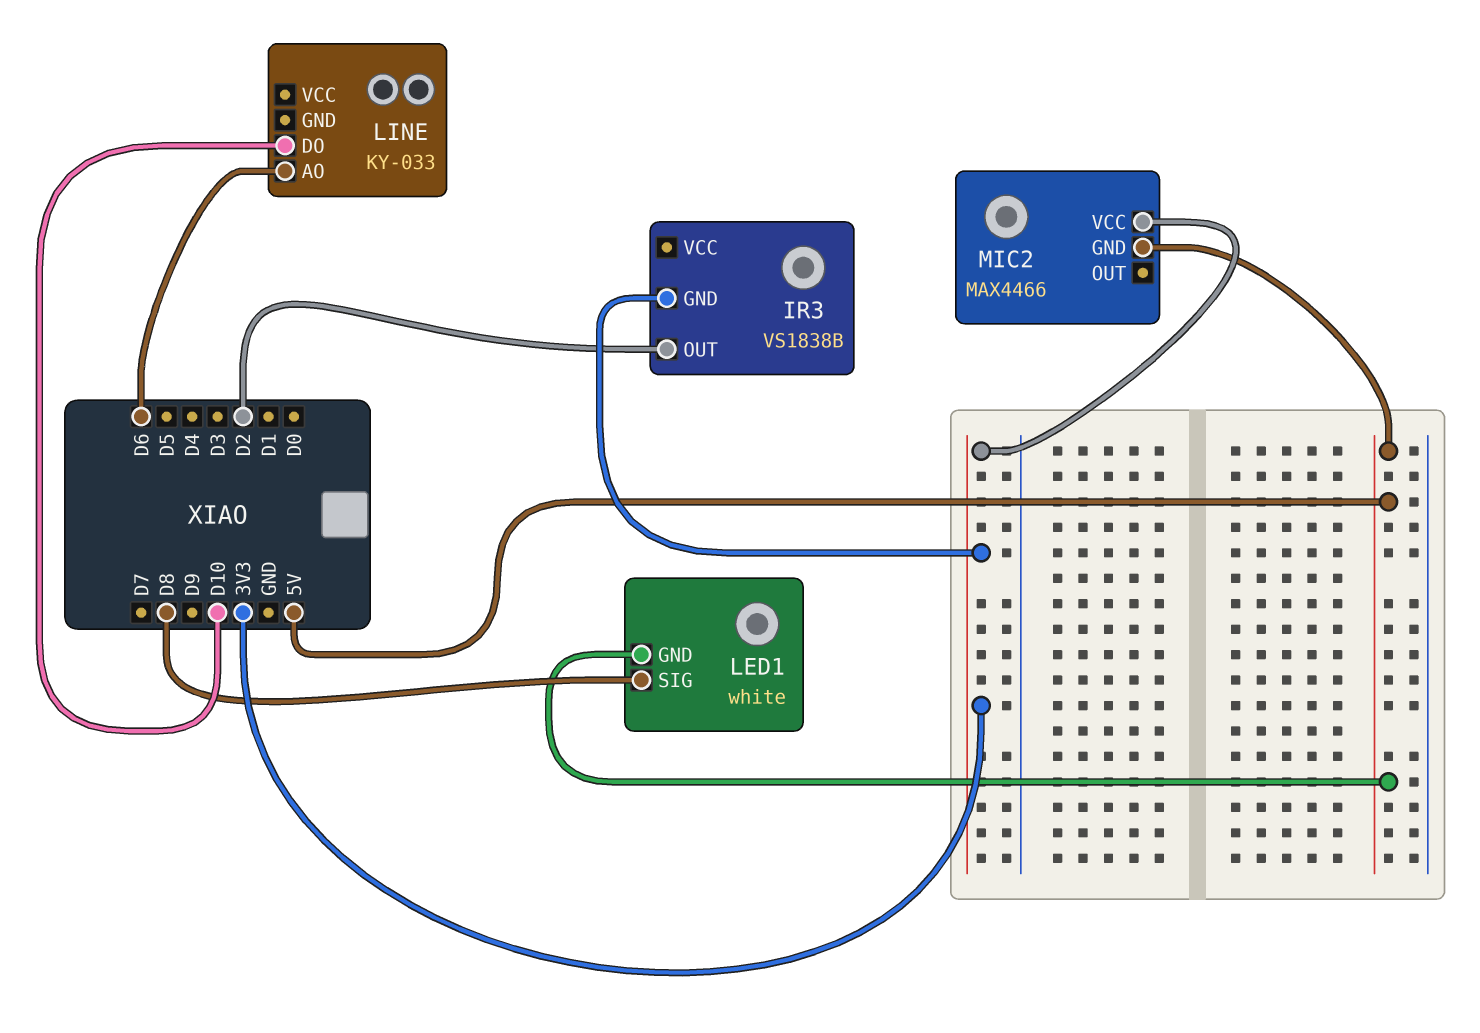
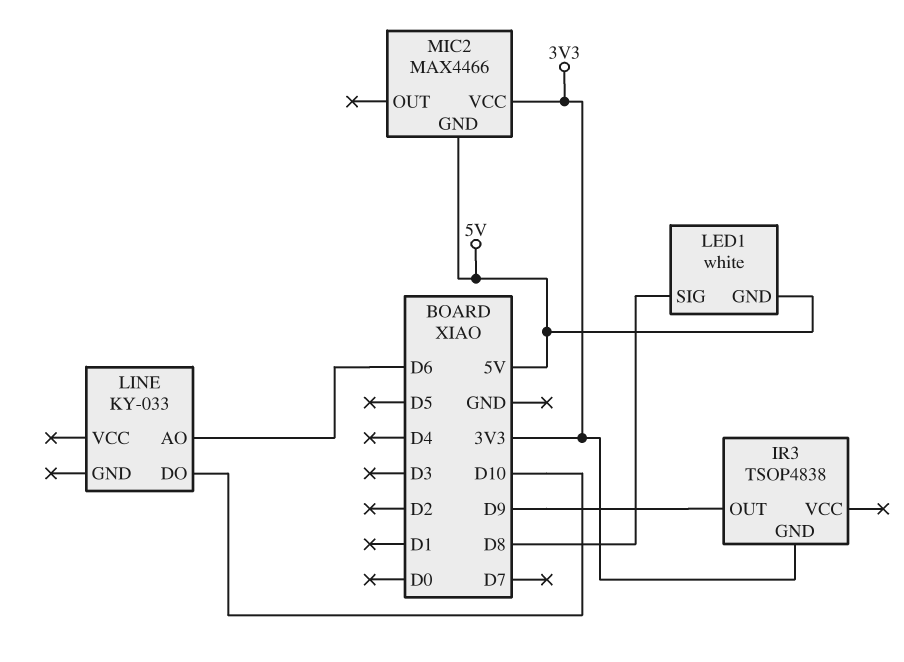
IR3: VS1838B -> TSOP4838
IR3 pin OUT: D2 -> D9

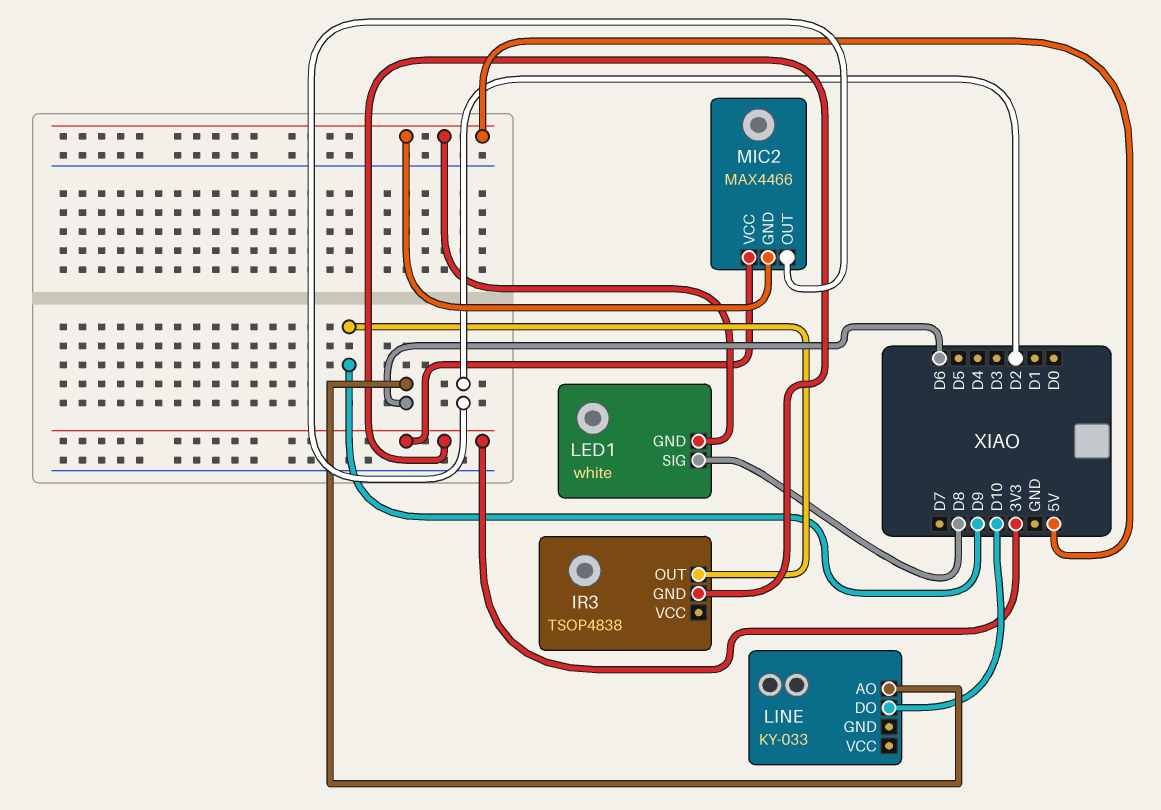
MIC2 pin OUT: none -> D2

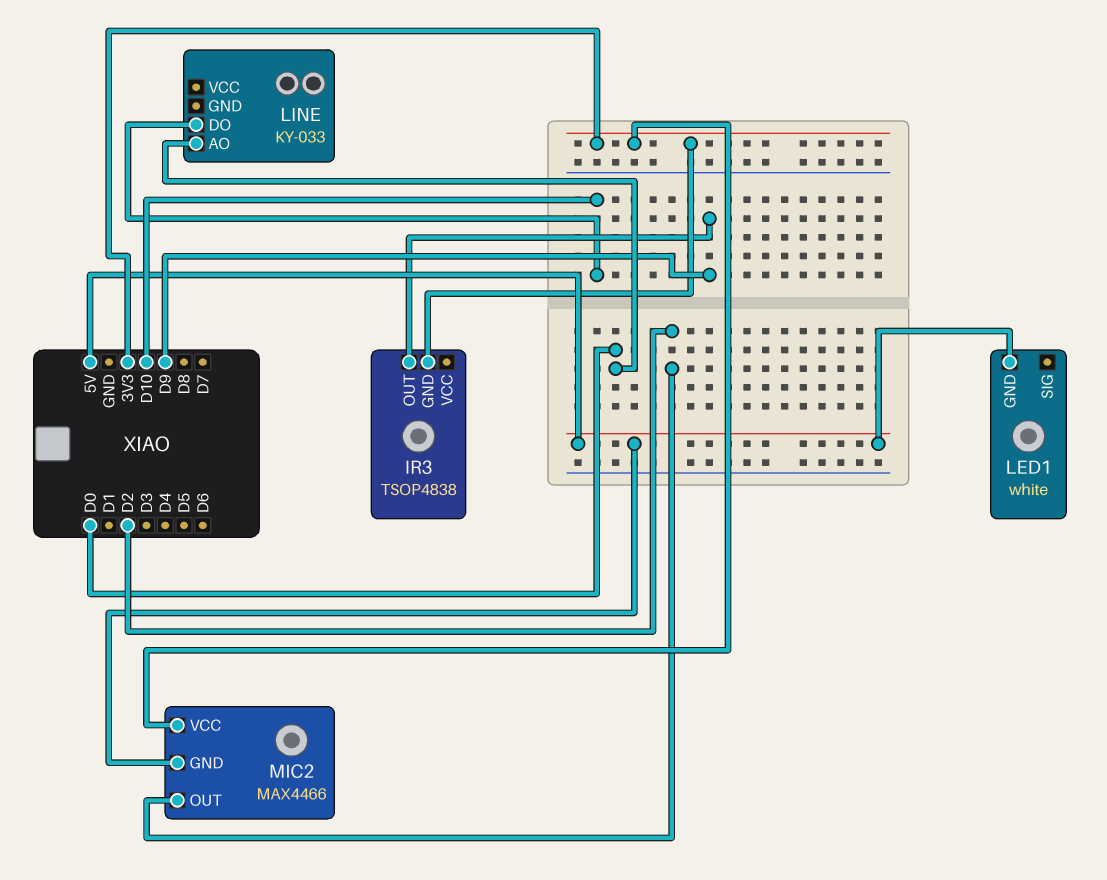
LED1 pin SIG: D8 -> none
LINE pin AO: D6 -> D0

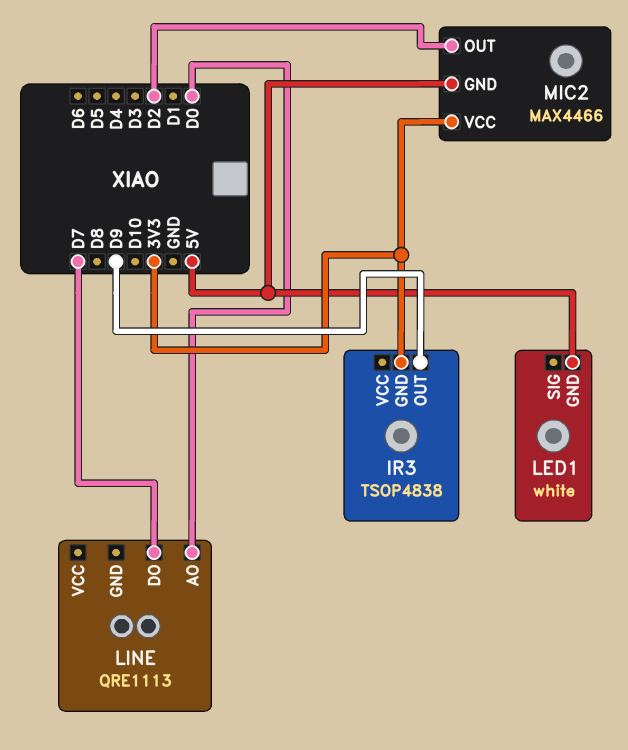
LINE: KY-033 -> QRE1113
LINE pin DO: D10 -> D7

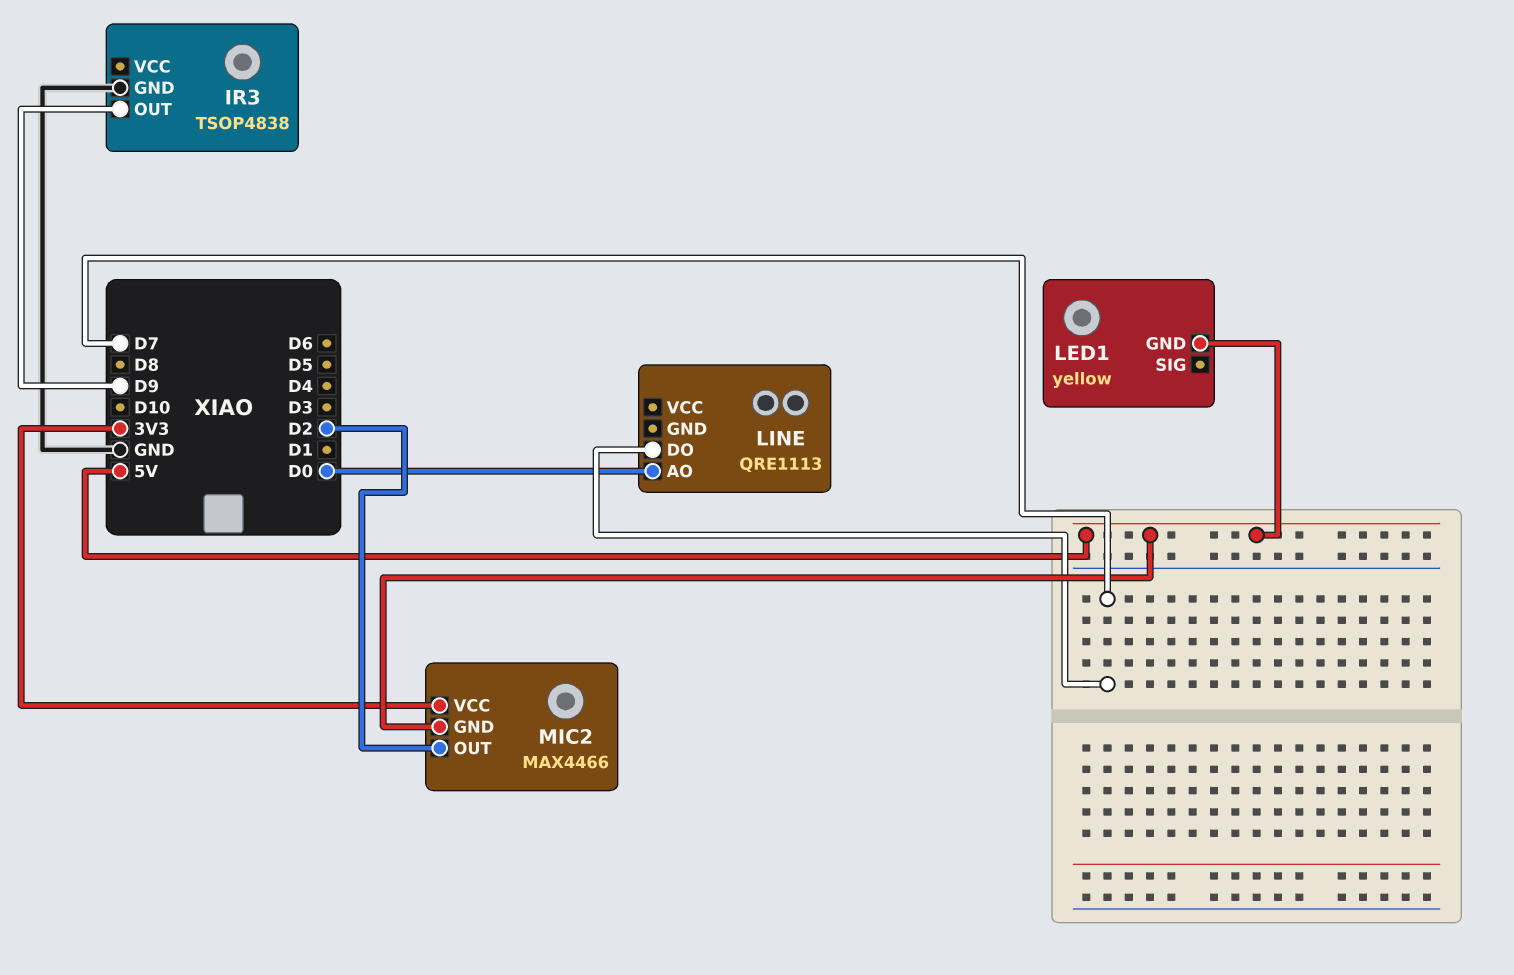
IR3 pin GND: 3V3 -> GND
LED1: white -> yellow

